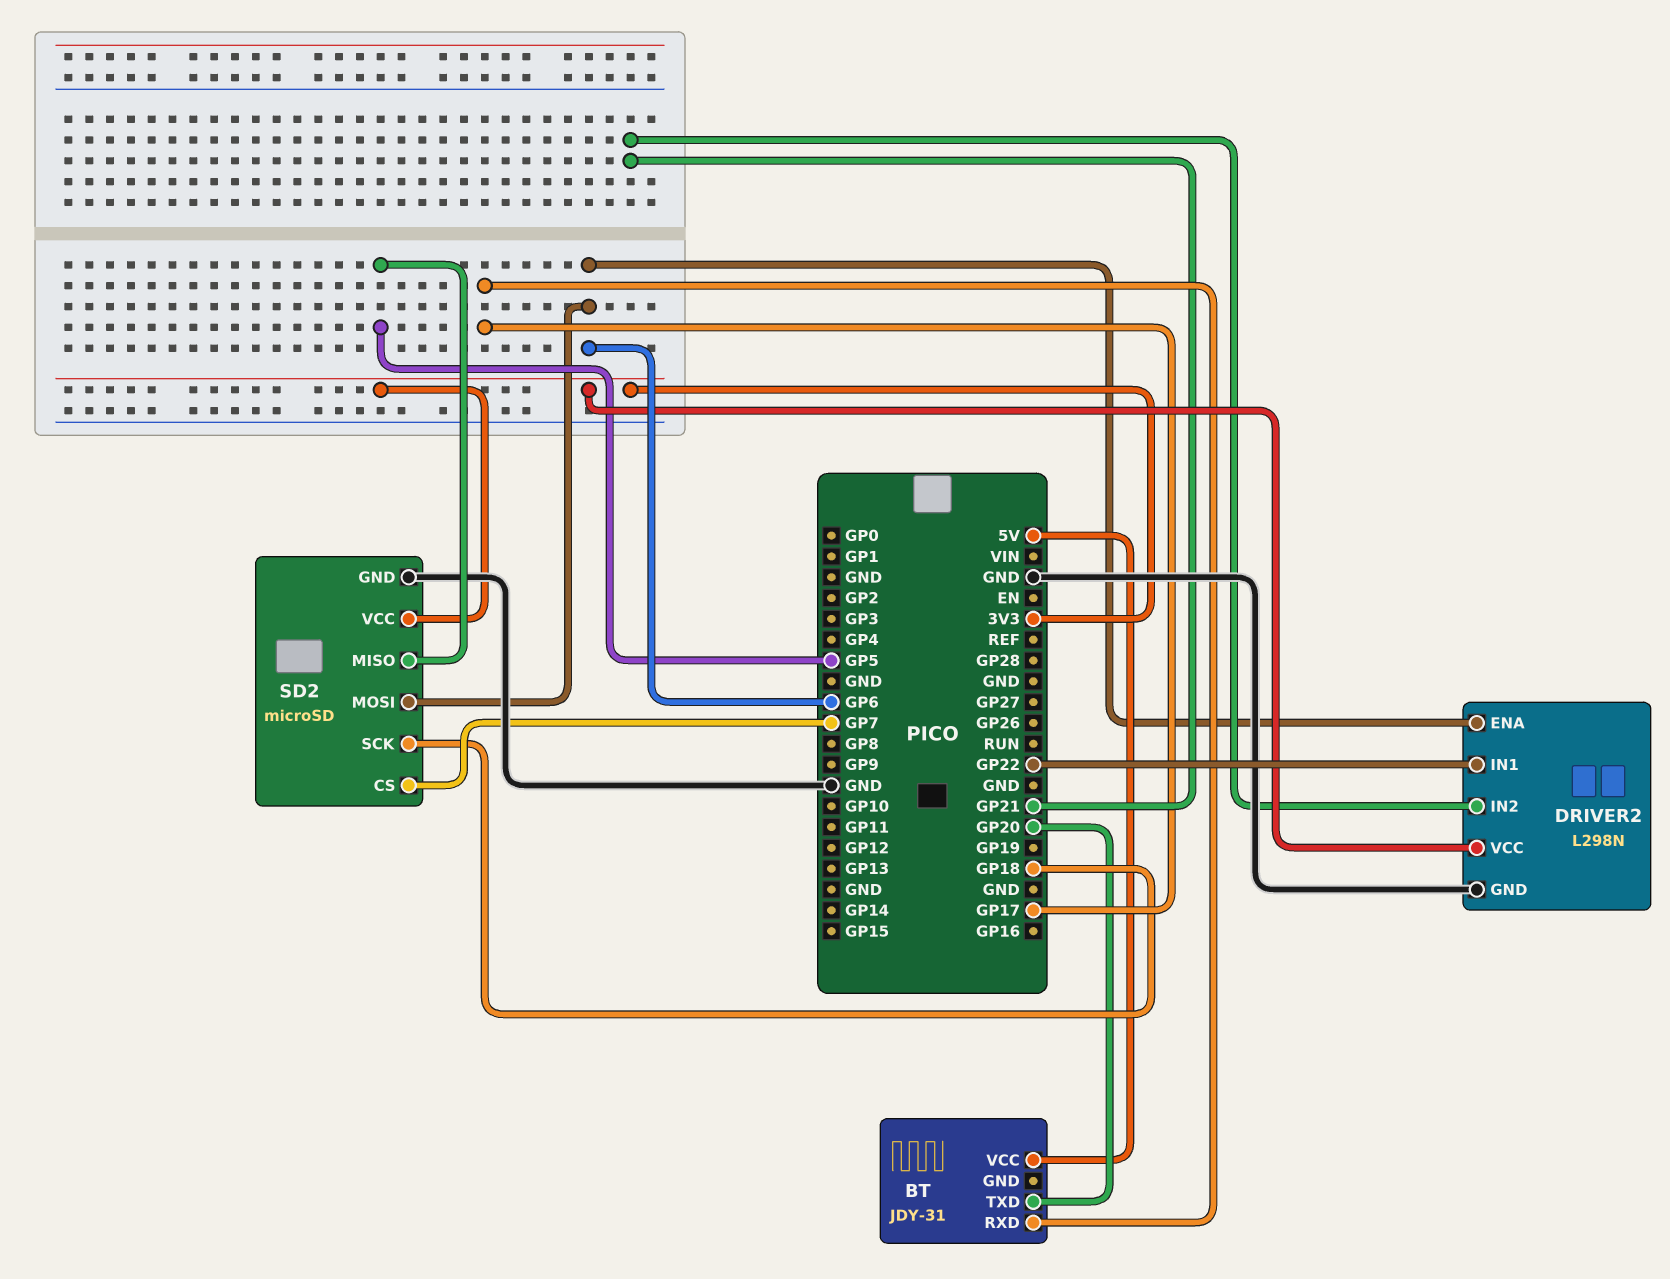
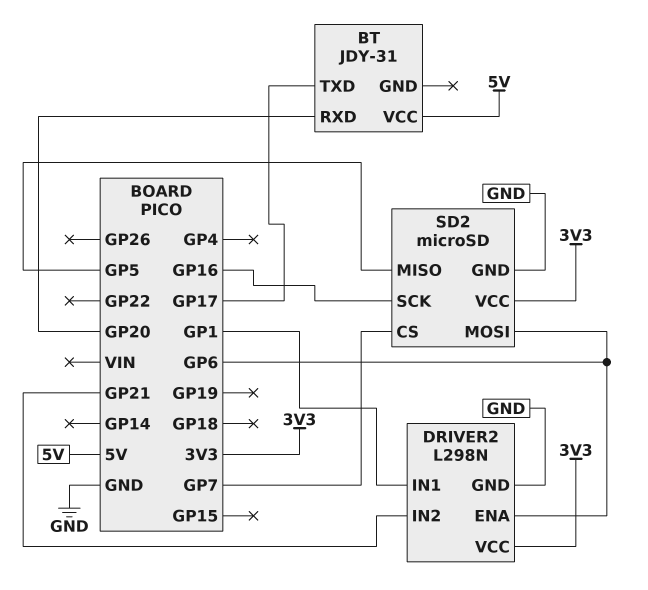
BT pin RXD: GP17 -> GP20
BT pin TXD: GP20 -> GP17
DRIVER2 pin IN1: GP22 -> GP1
SD2 pin SCK: GP18 -> GP16

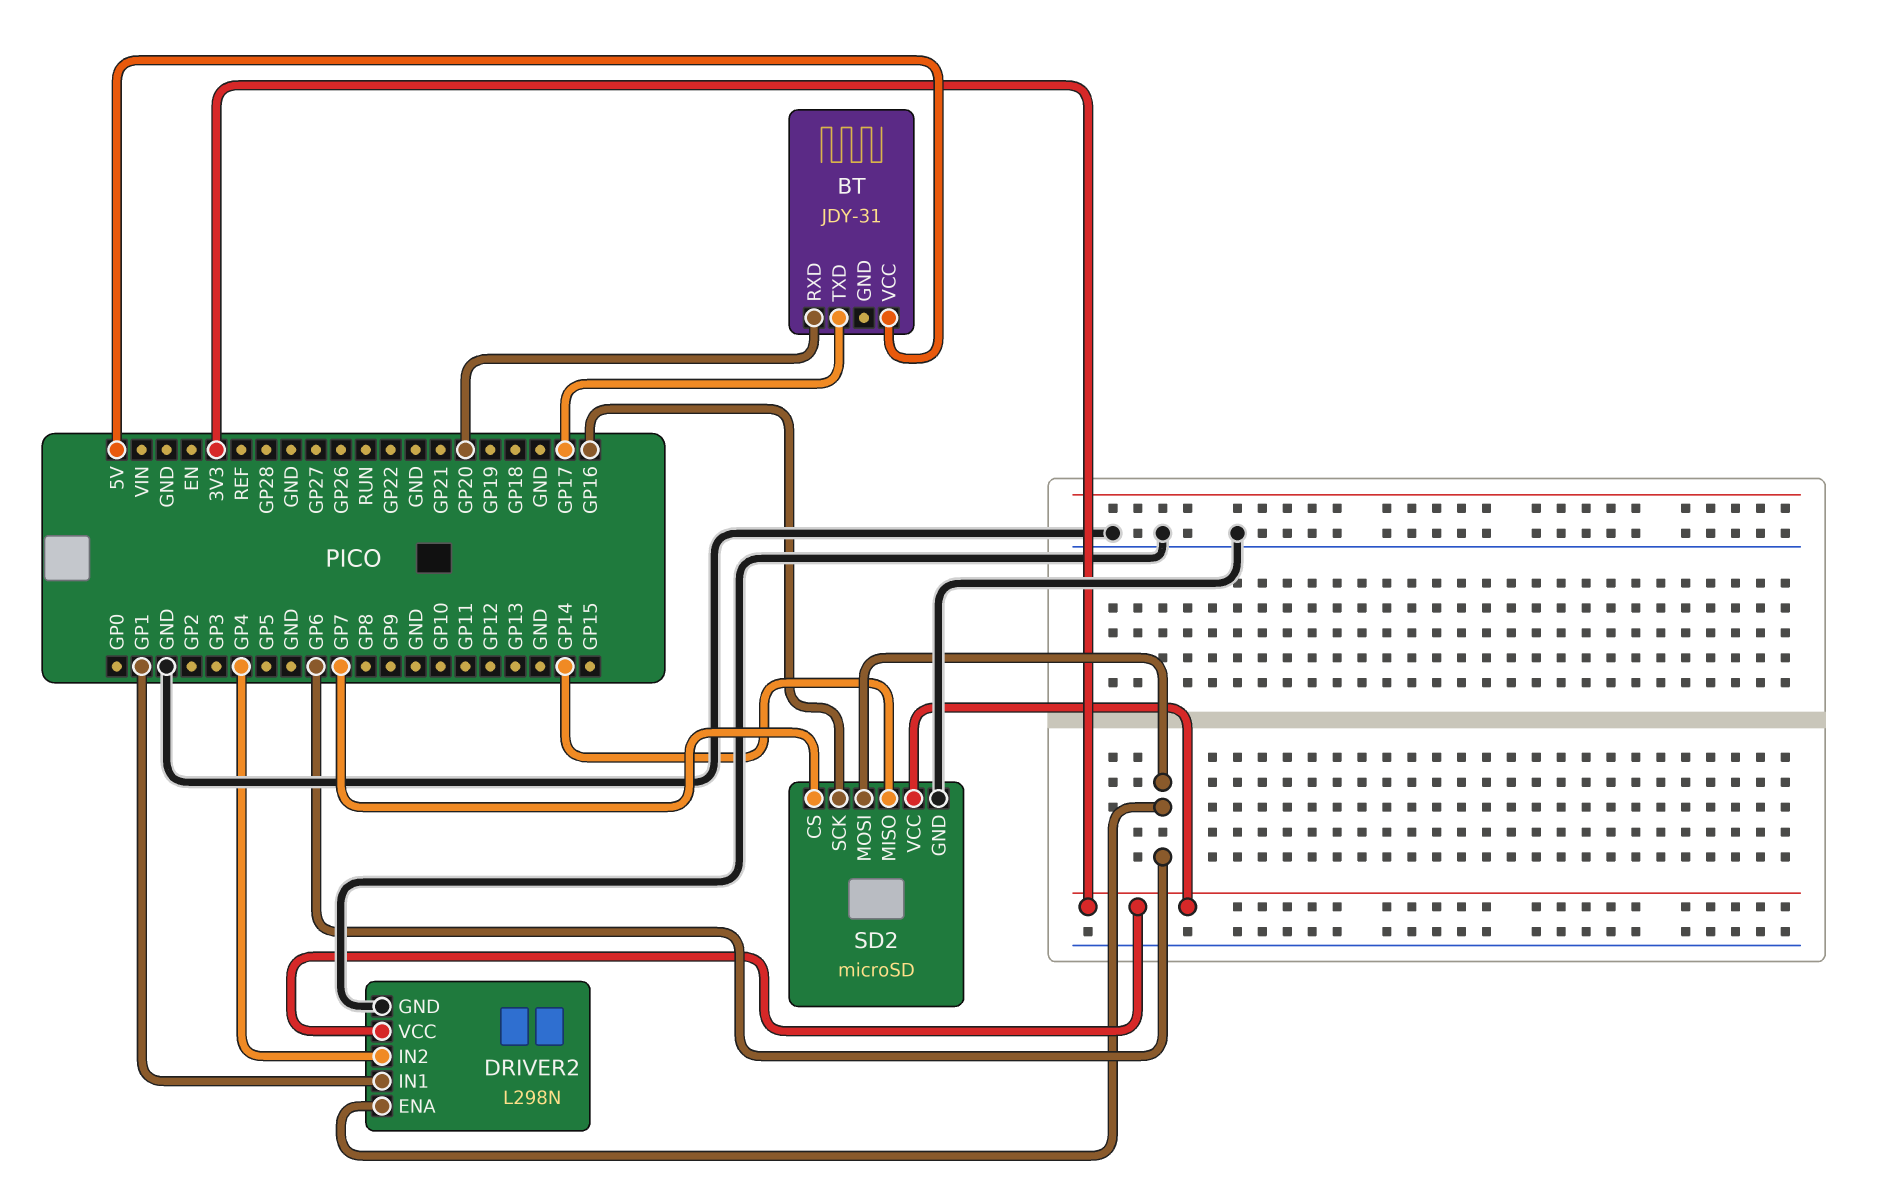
DRIVER2 pin IN2: GP21 -> GP4
SD2 pin MISO: GP5 -> GP14

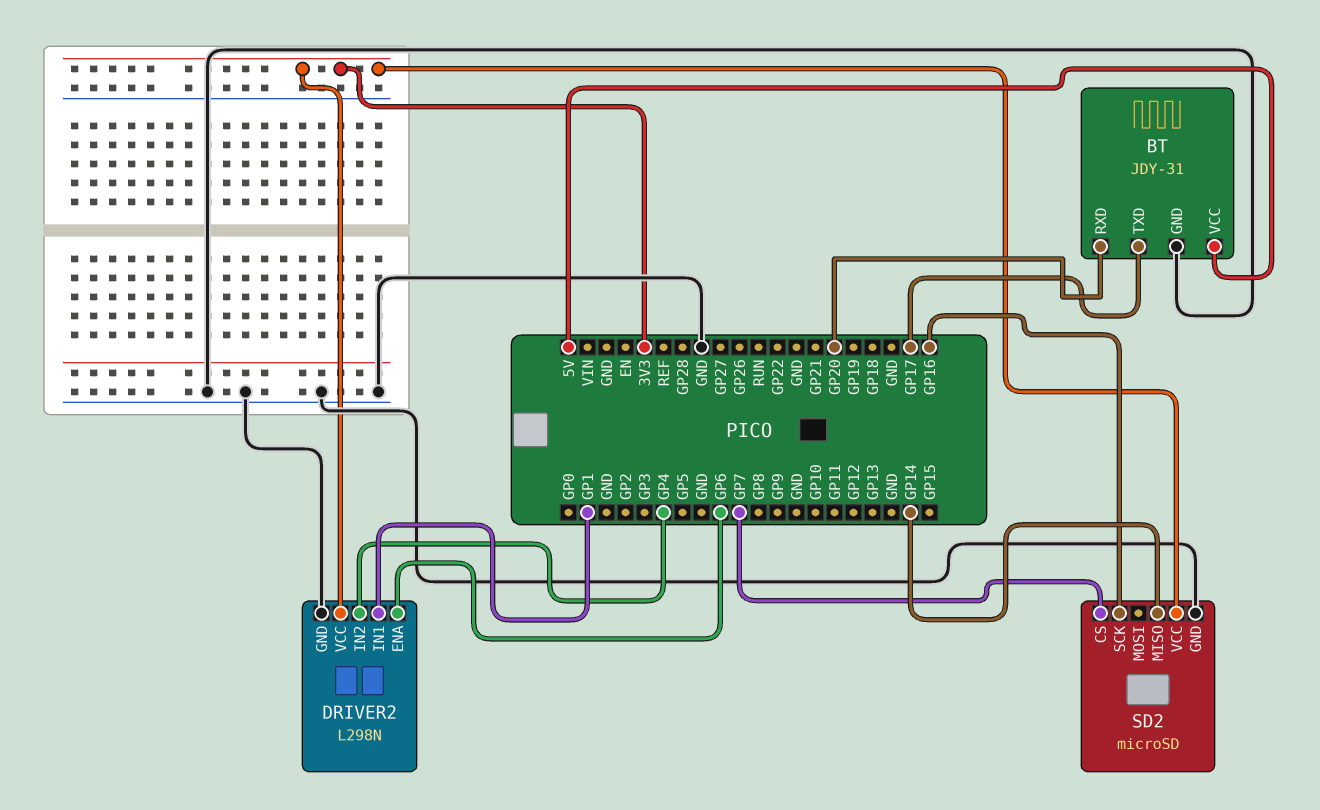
BT pin GND: none -> GND
SD2 pin MOSI: GP6 -> none

